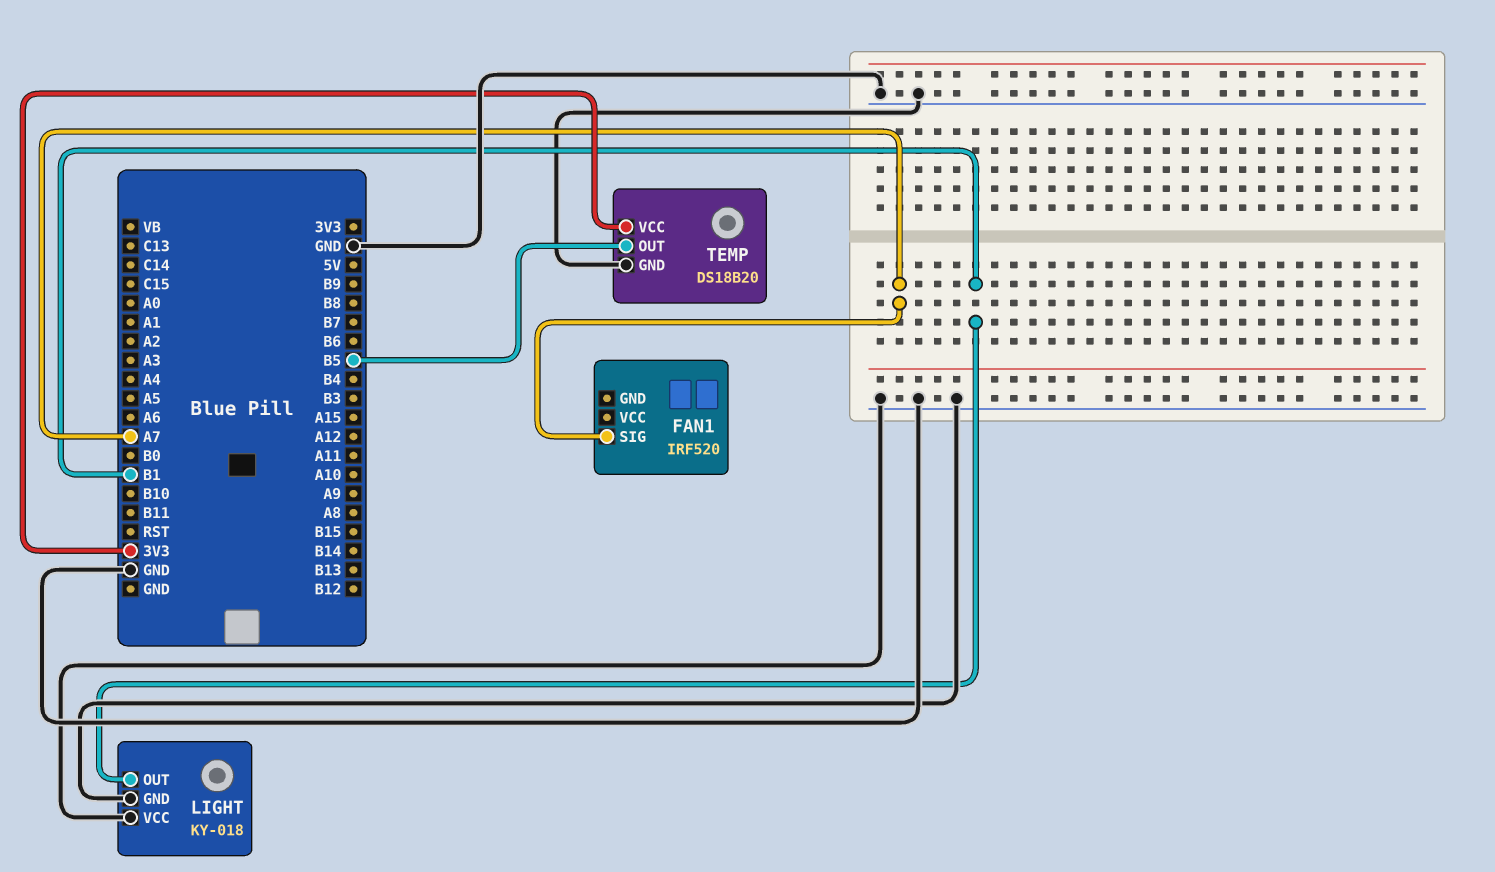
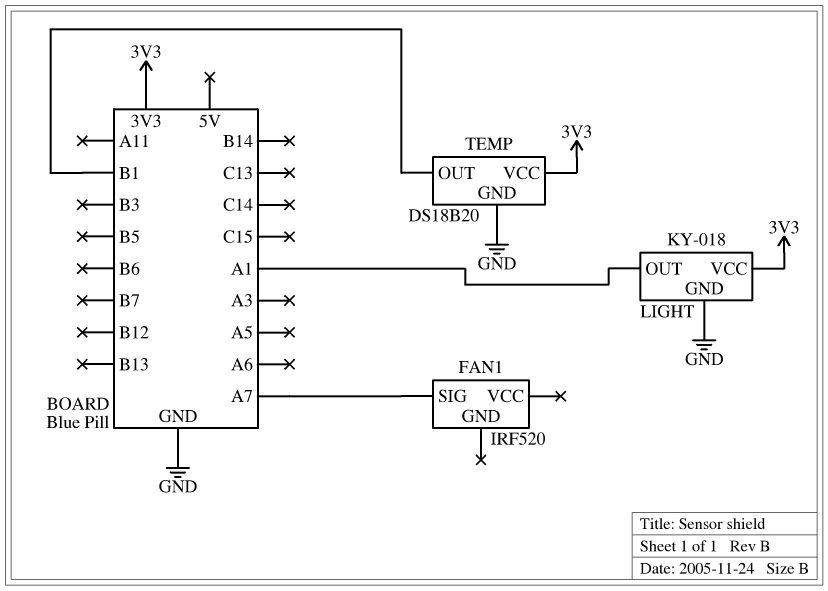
LIGHT pin OUT: B1 -> A1
LIGHT pin VCC: GND -> 3V3
TEMP pin OUT: B5 -> B1

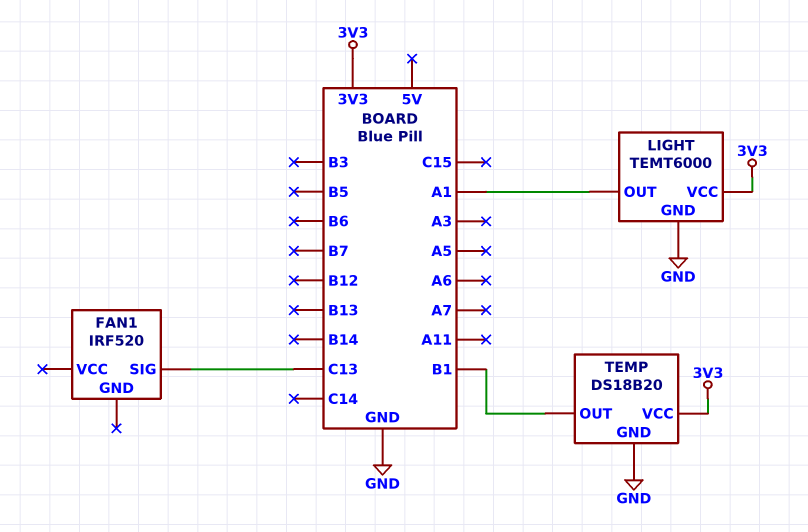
FAN1 pin SIG: A7 -> C13
LIGHT: KY-018 -> TEMT6000

